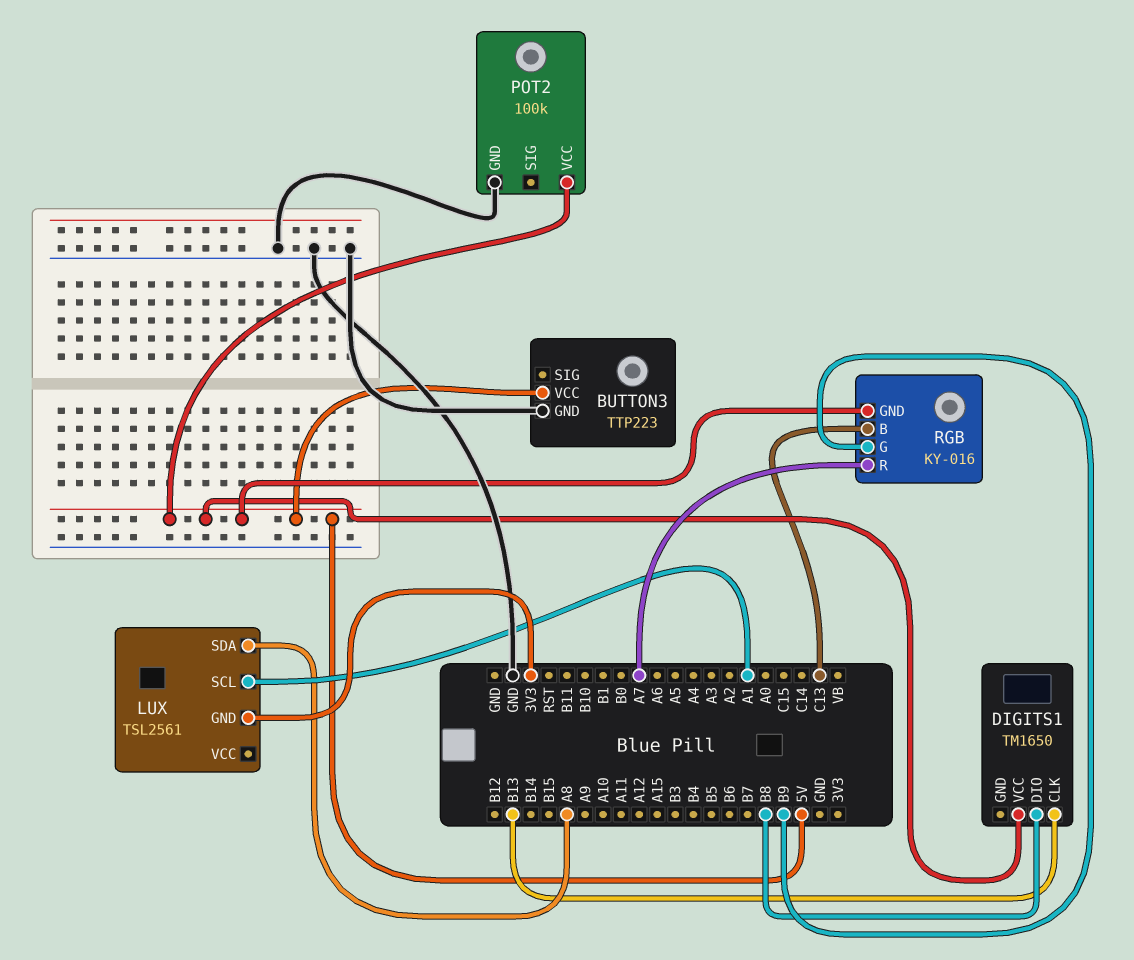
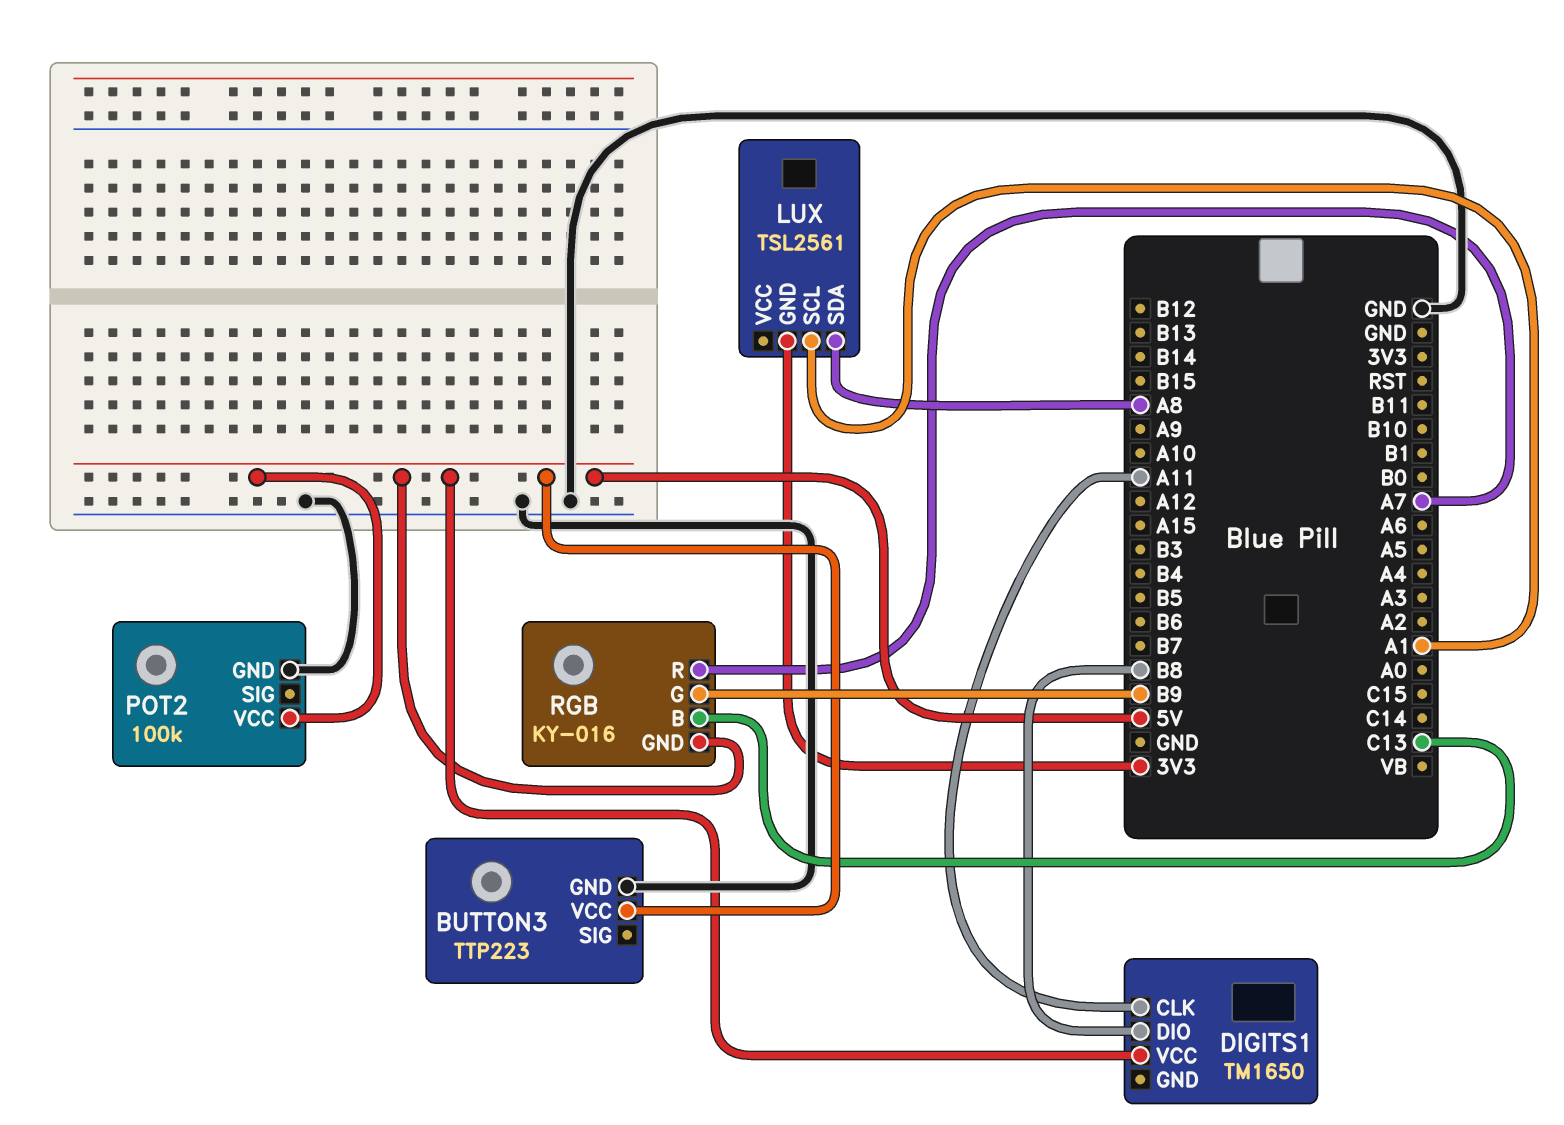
DIGITS1 pin CLK: B13 -> A11

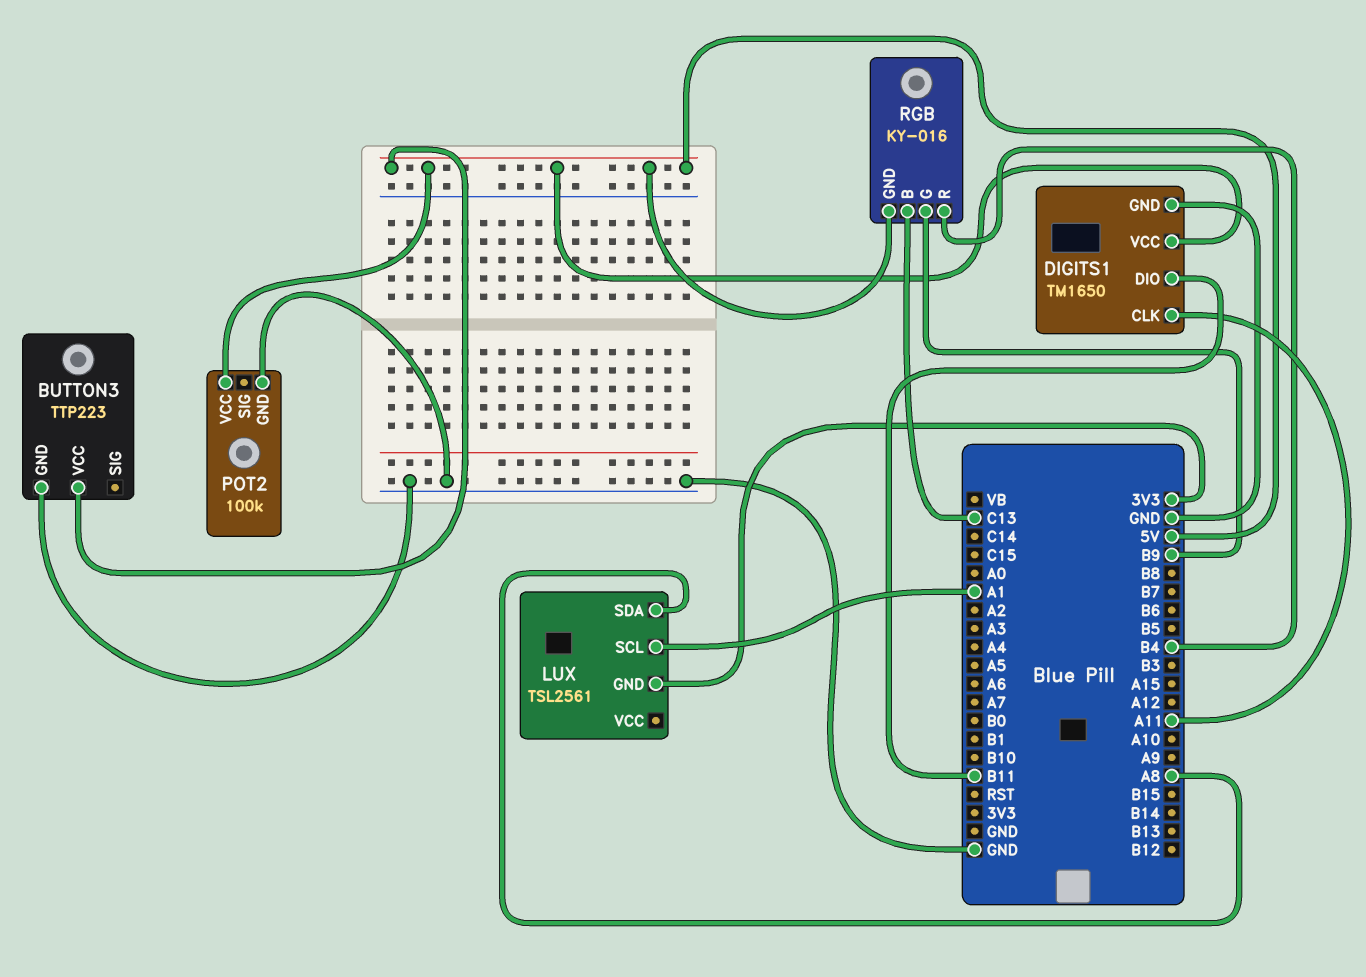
DIGITS1 pin DIO: B8 -> B11
DIGITS1 pin GND: none -> GND
RGB pin R: A7 -> B4

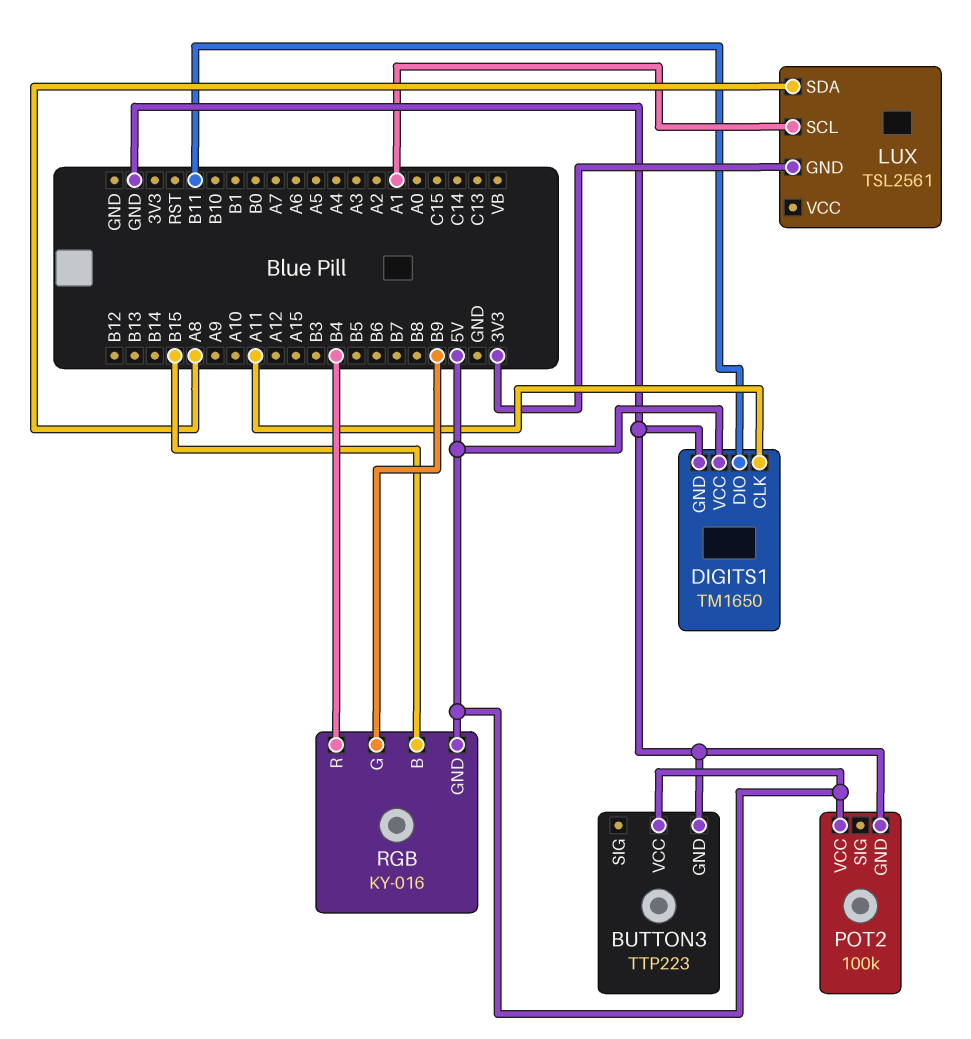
RGB pin B: C13 -> B15

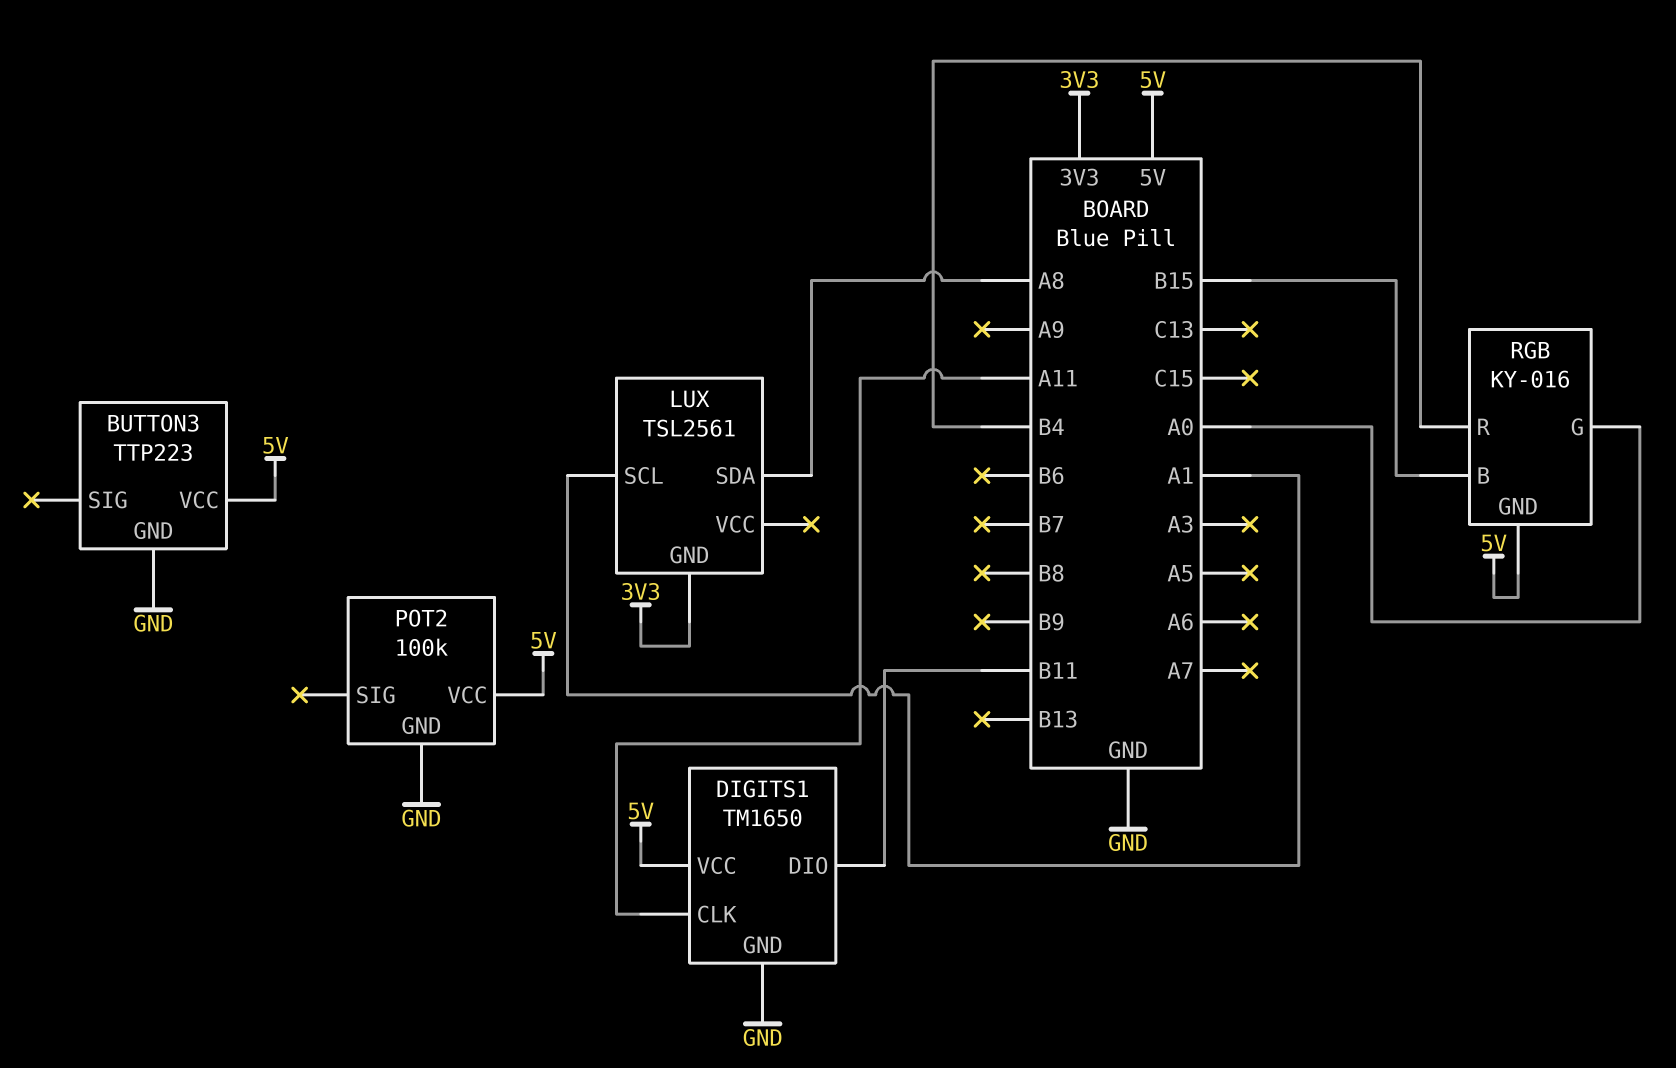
RGB pin G: B9 -> A0

